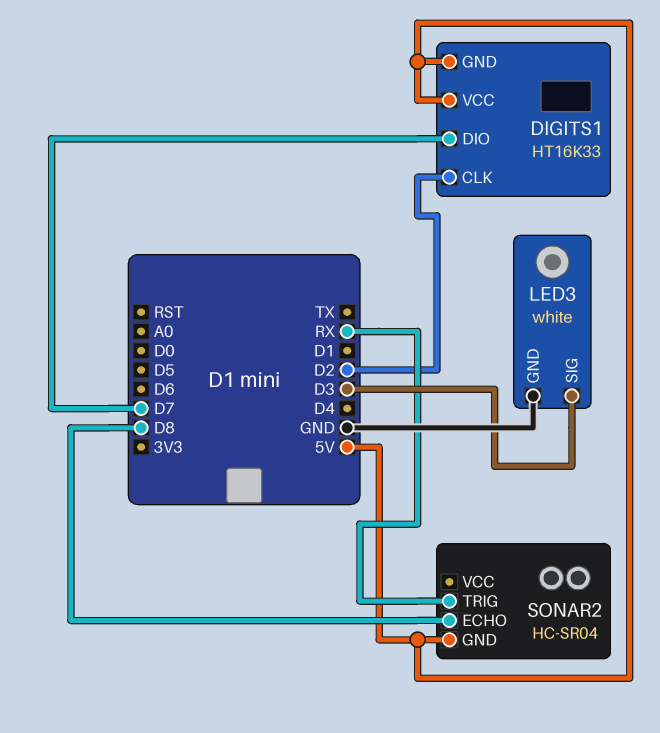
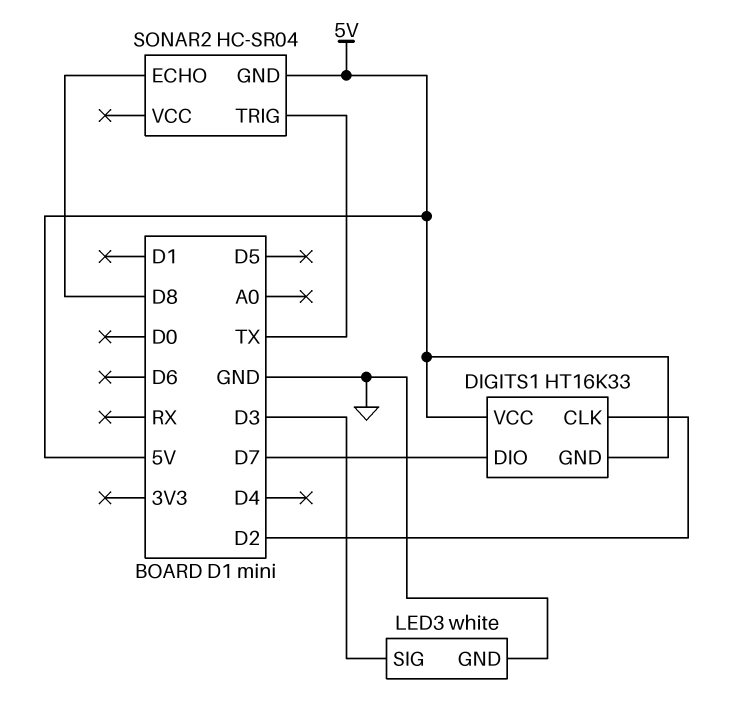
SONAR2 pin TRIG: RX -> TX

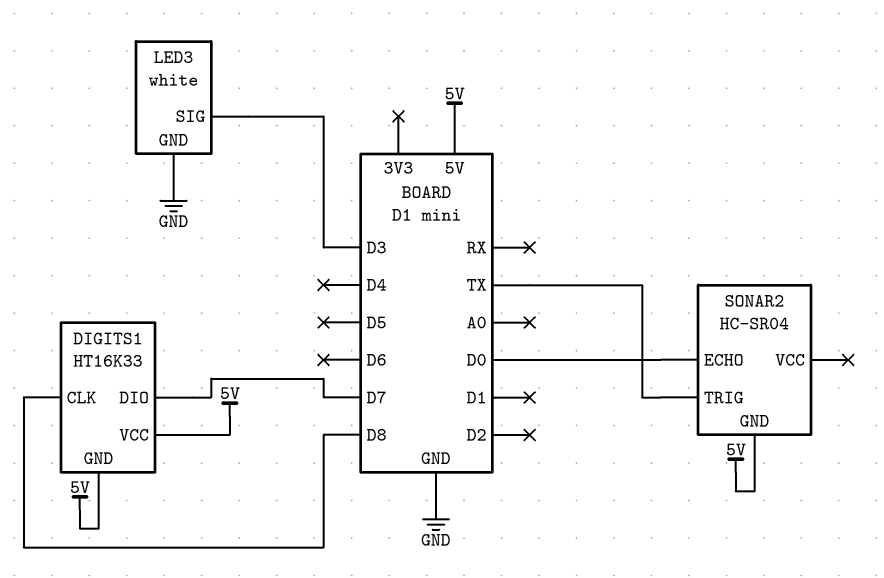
DIGITS1 pin CLK: D2 -> D8
SONAR2 pin ECHO: D8 -> D0

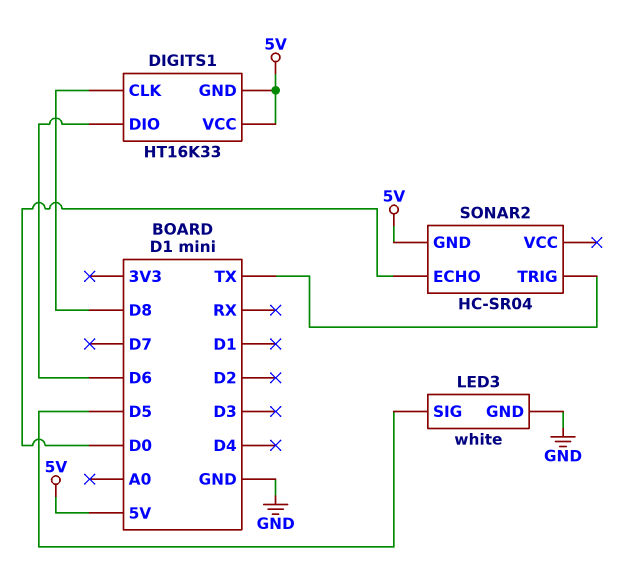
DIGITS1 pin DIO: D7 -> D6
LED3 pin SIG: D3 -> D5

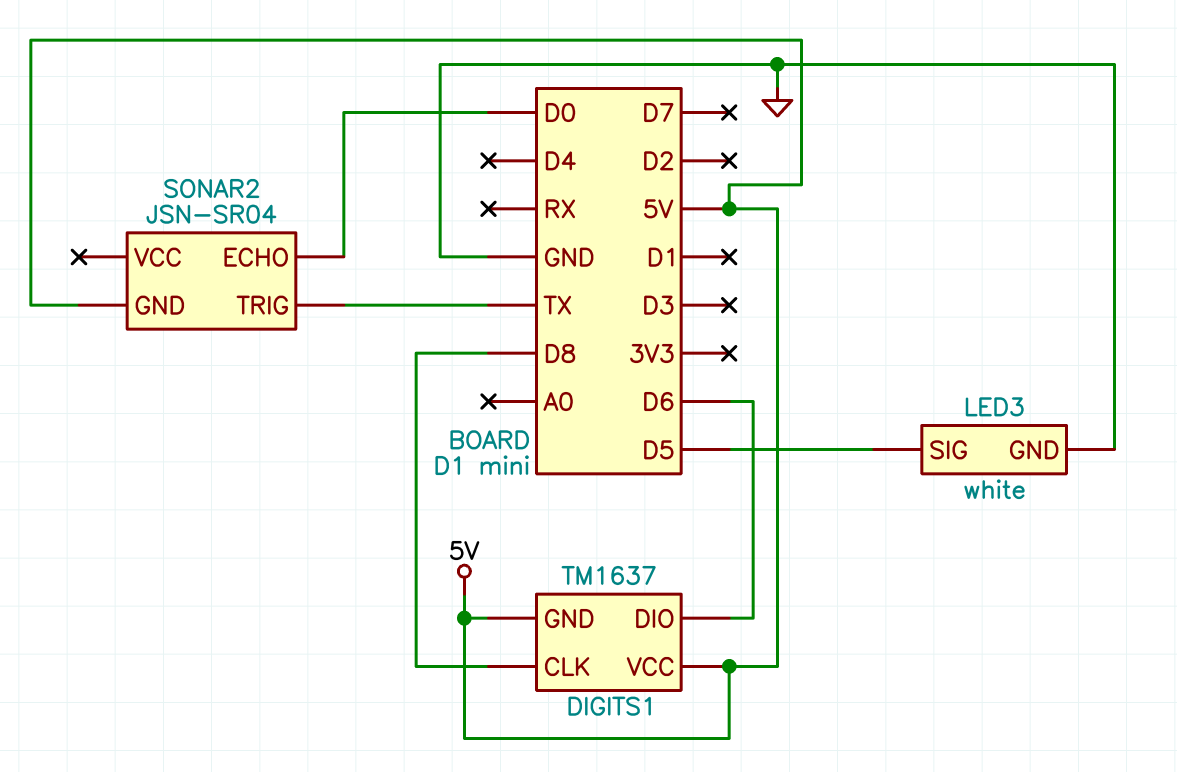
DIGITS1: HT16K33 -> TM1637
SONAR2: HC-SR04 -> JSN-SR04

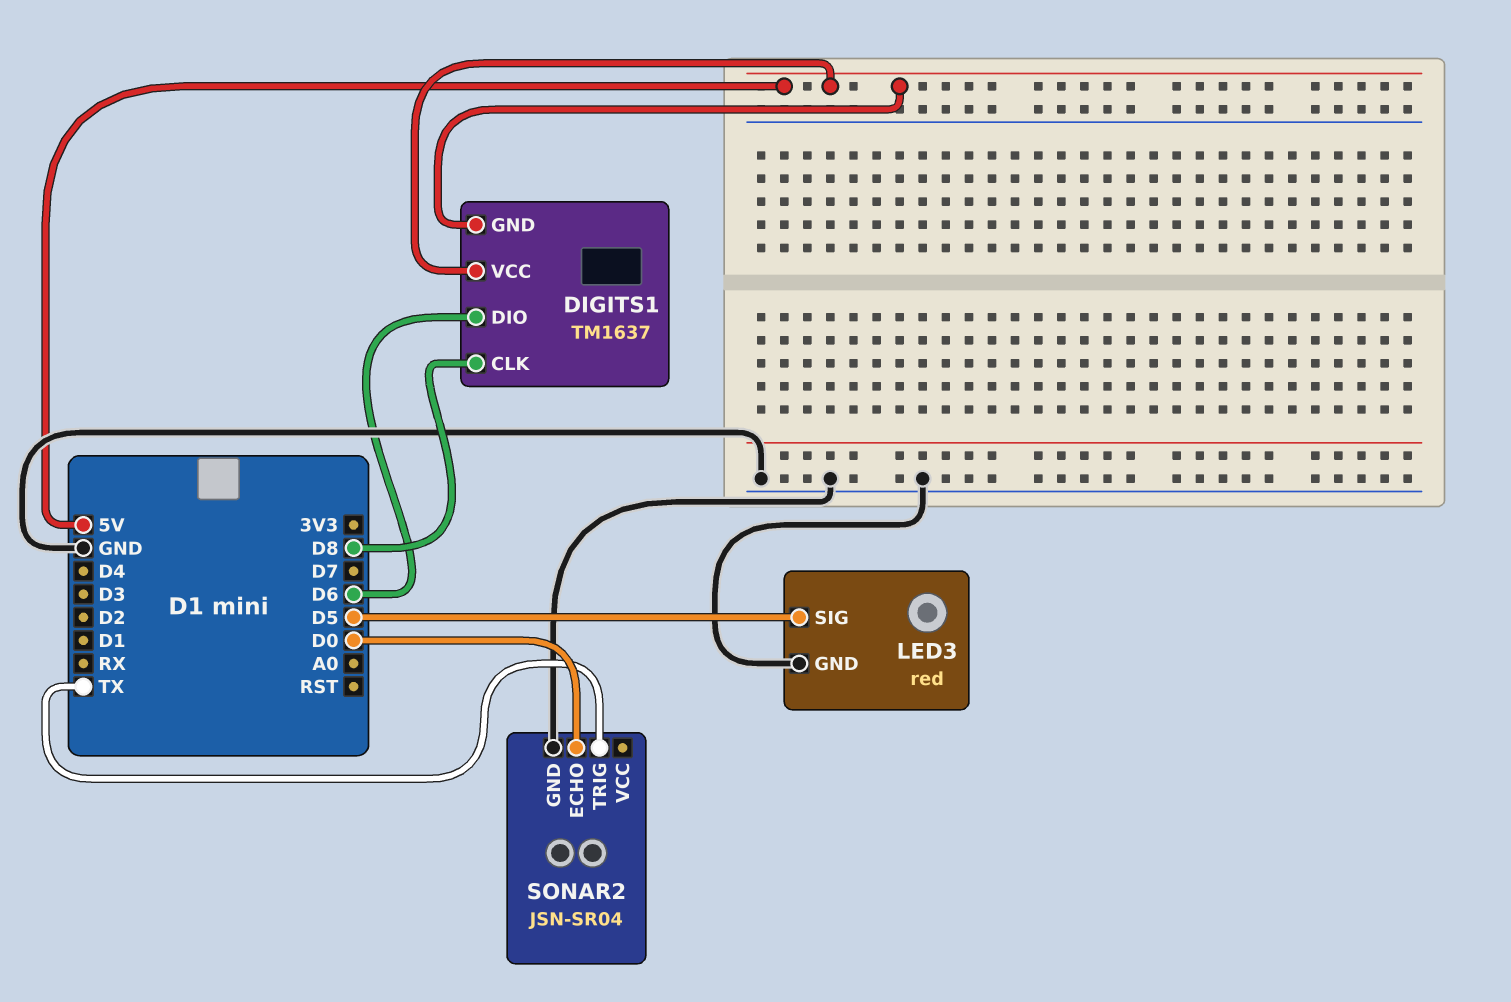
LED3: white -> red
SONAR2 pin GND: 5V -> GND

